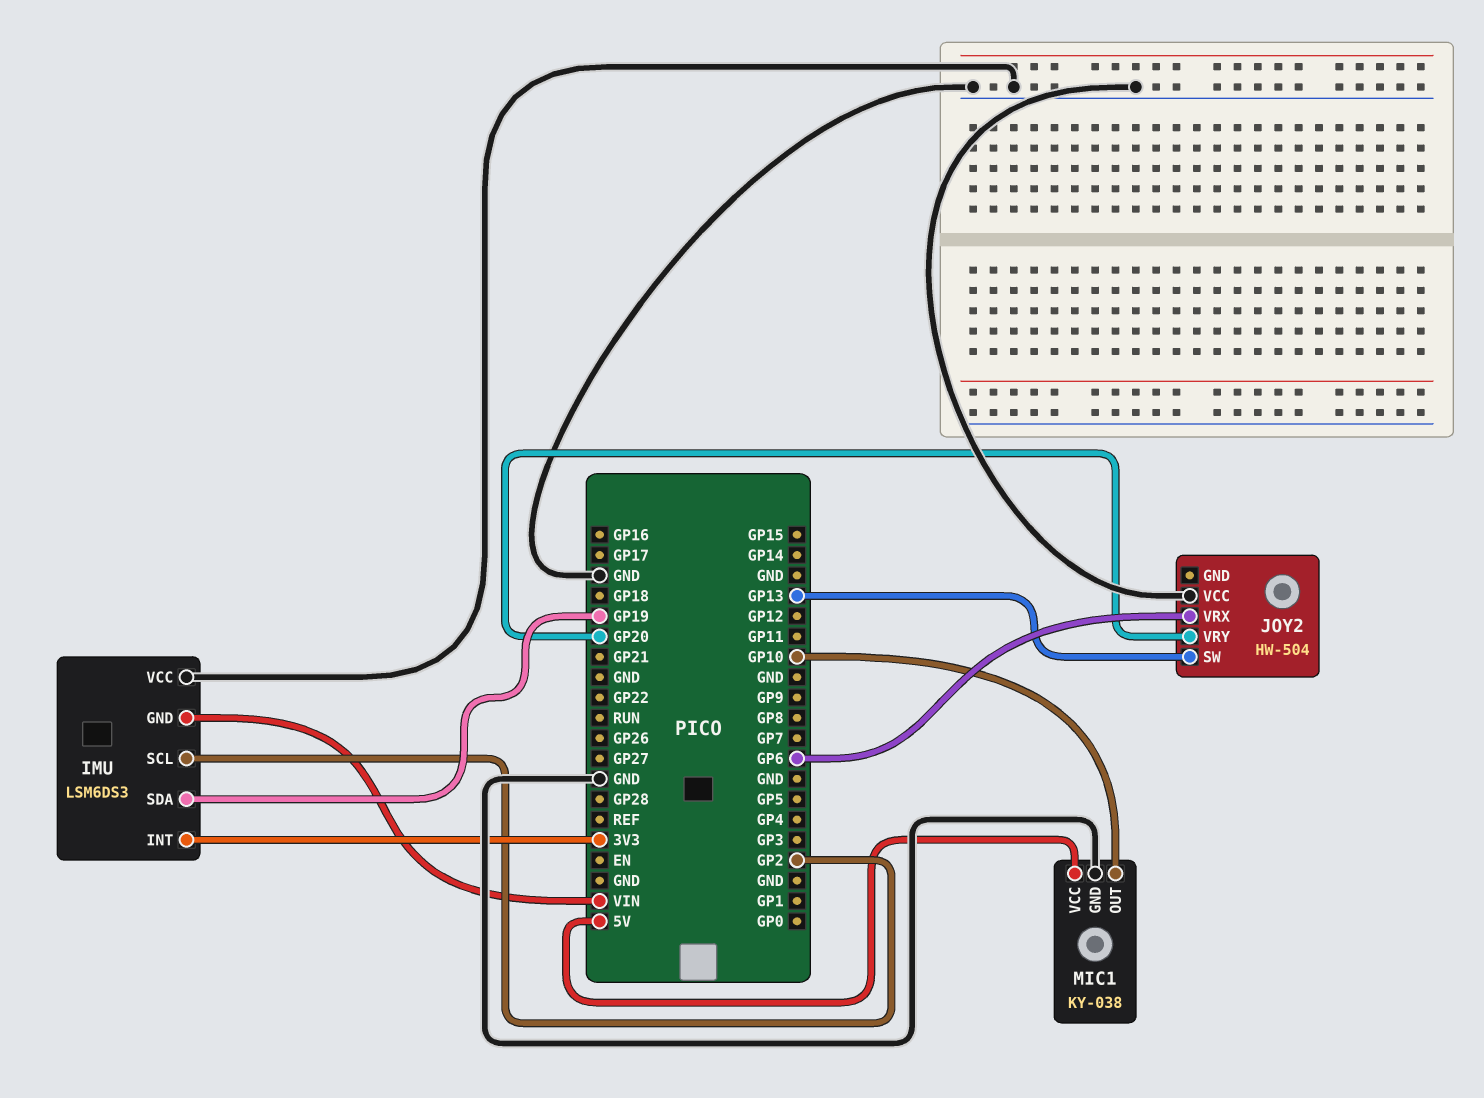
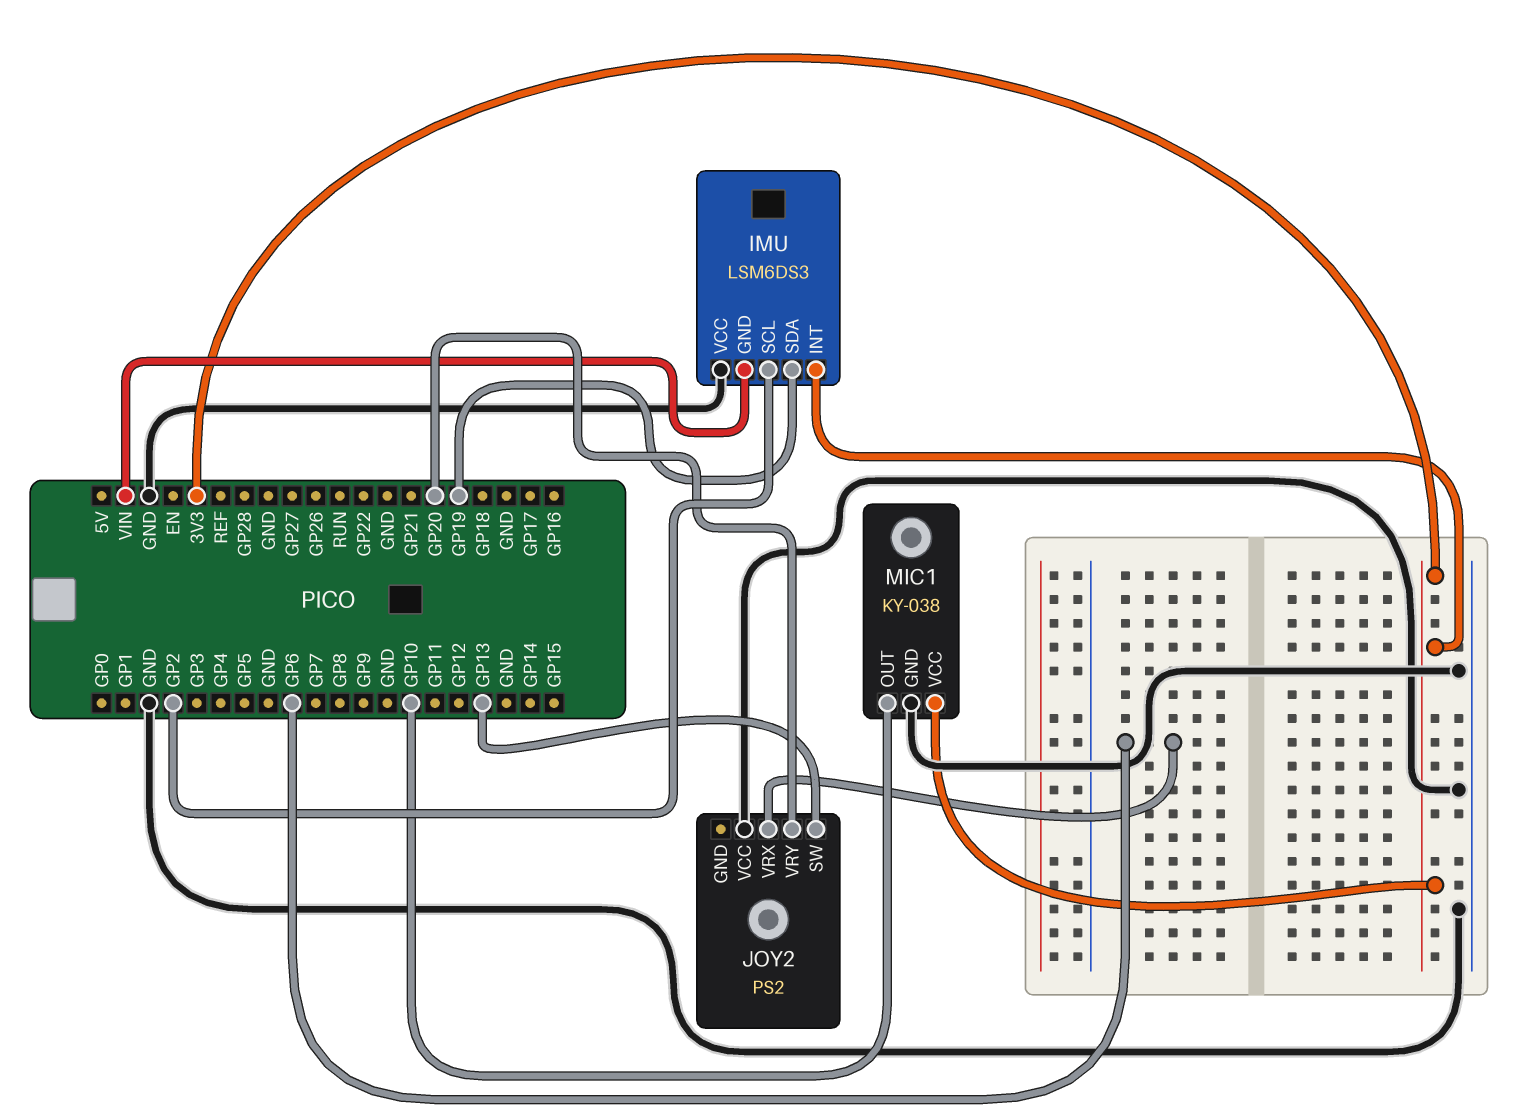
JOY2: HW-504 -> PS2
MIC1 pin VCC: 5V -> 3V3

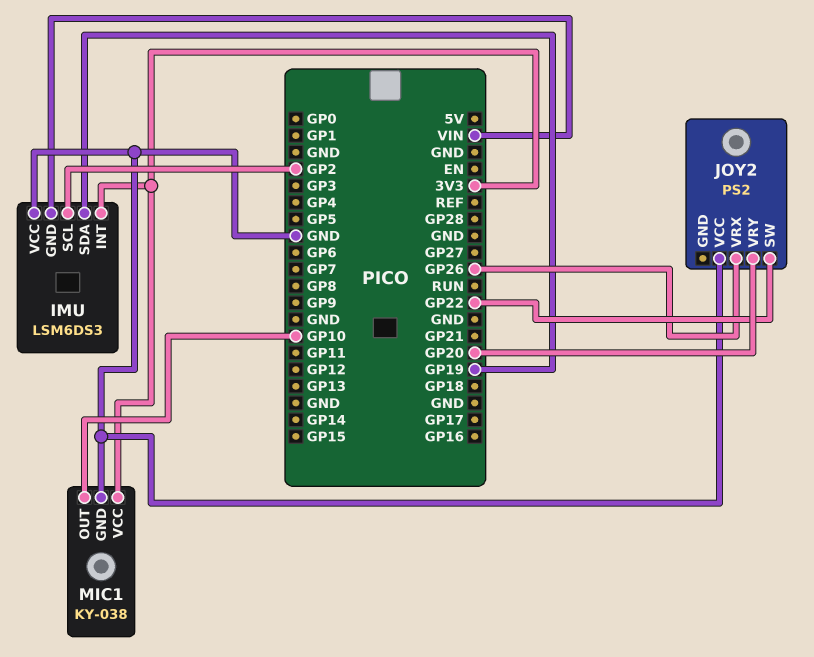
JOY2 pin SW: GP13 -> GP22
JOY2 pin VRX: GP6 -> GP26

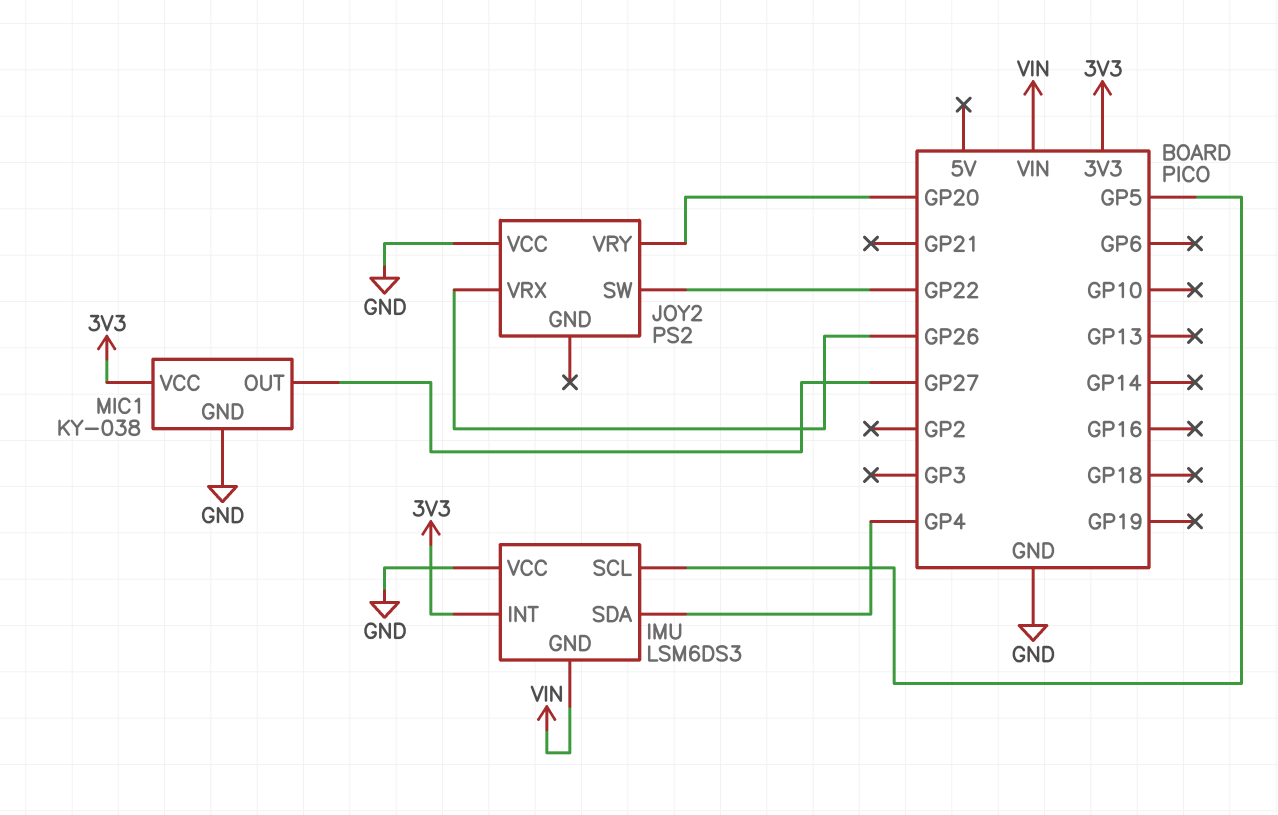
IMU pin SCL: GP2 -> GP5
IMU pin SDA: GP19 -> GP4
MIC1 pin OUT: GP10 -> GP27

